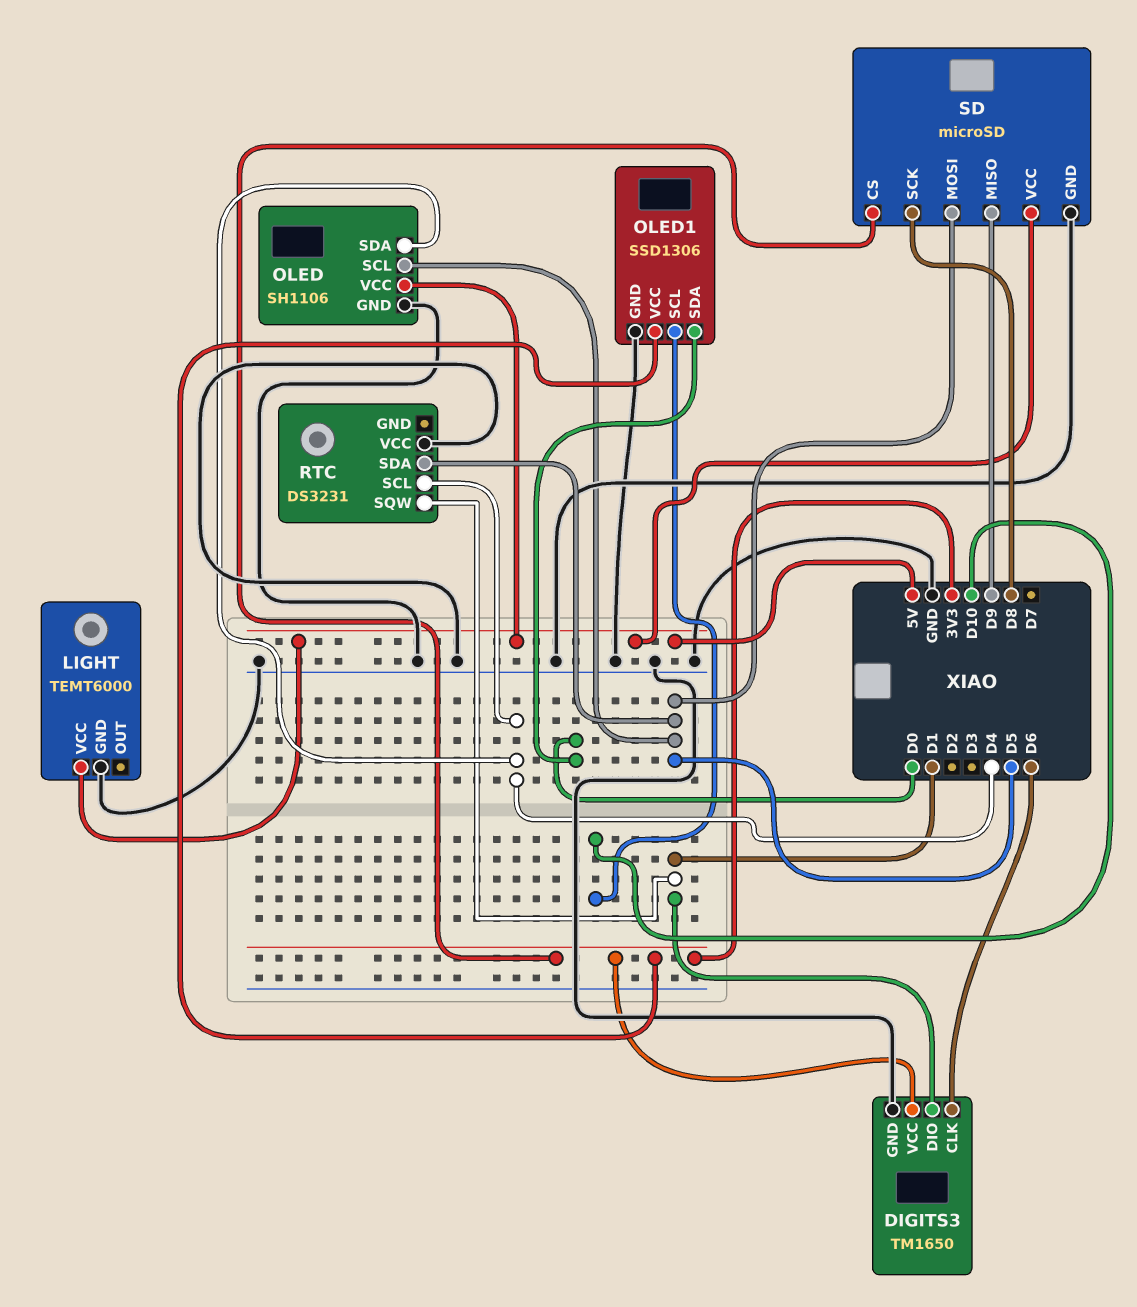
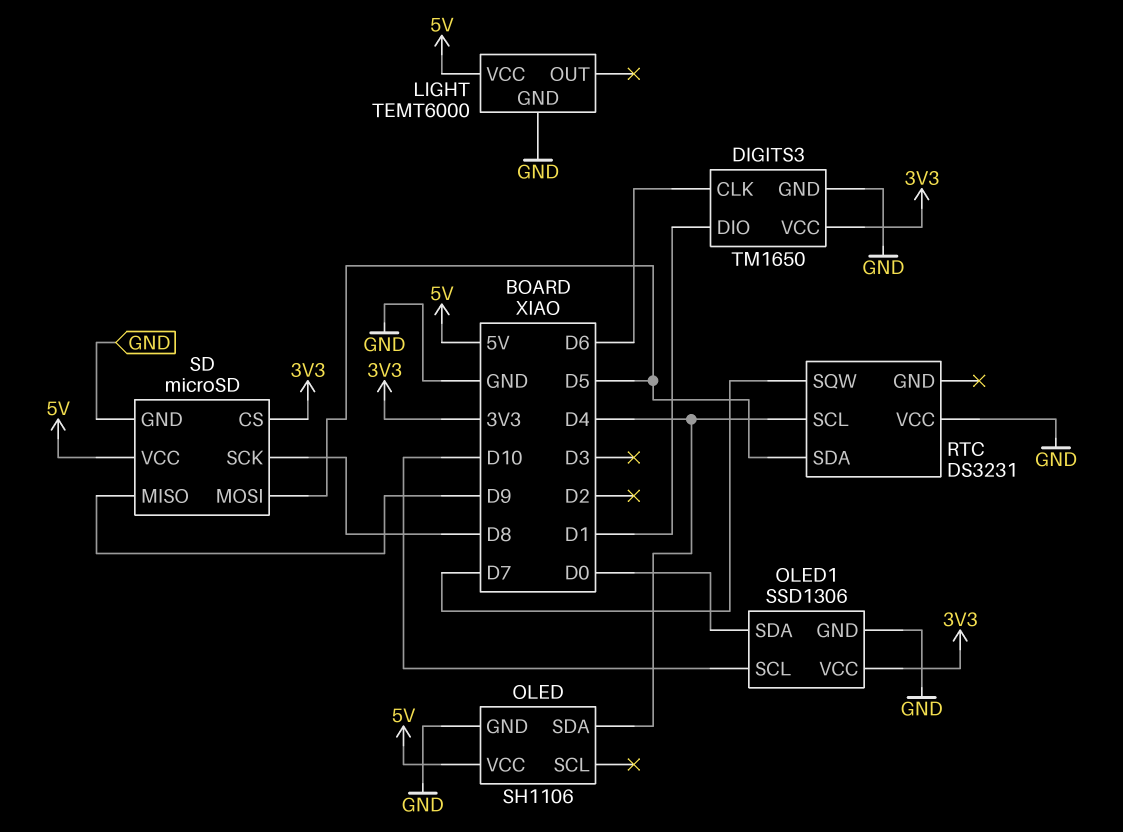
OLED pin SCL: D5 -> none
RTC pin SQW: D1 -> D7

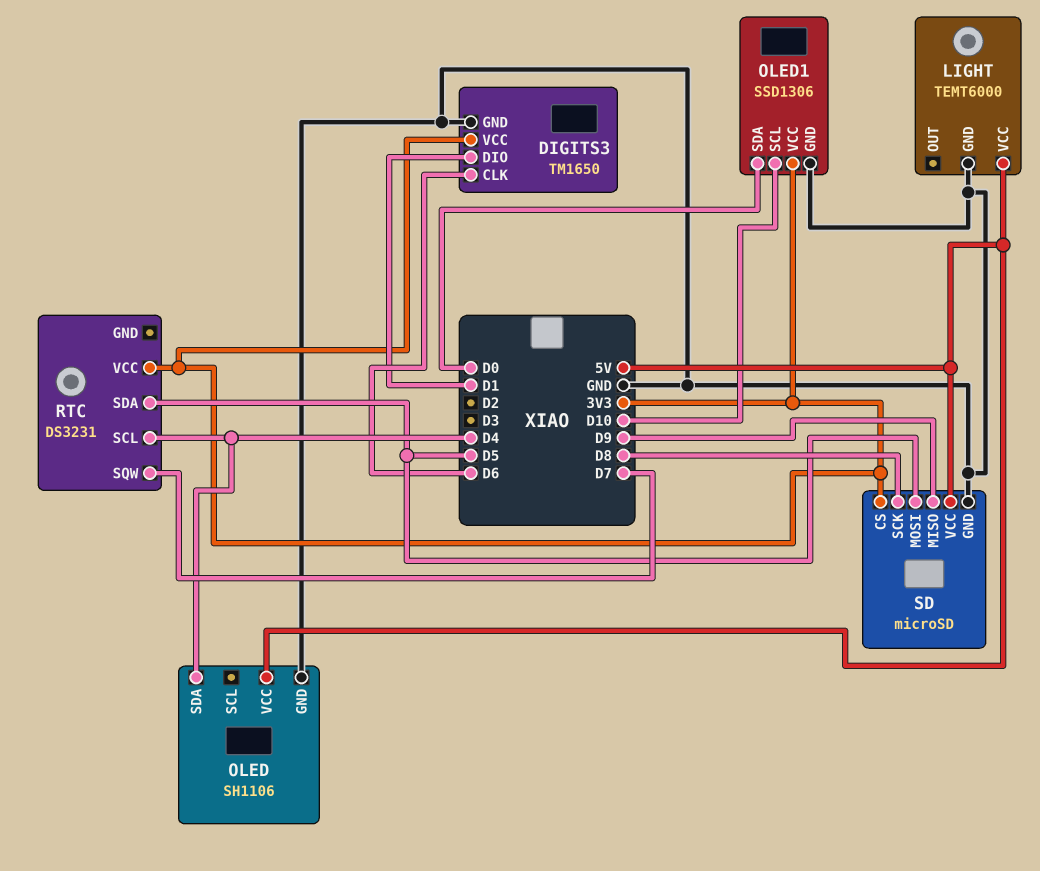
RTC pin VCC: GND -> 3V3

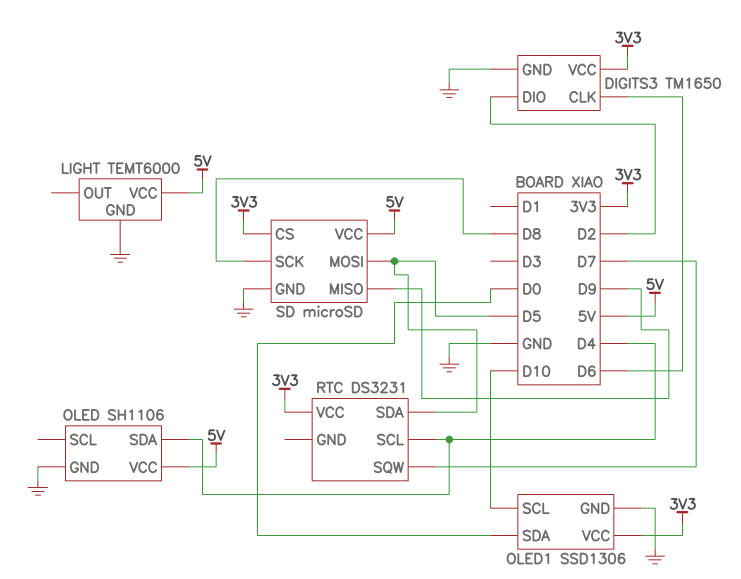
DIGITS3 pin DIO: D1 -> D2

